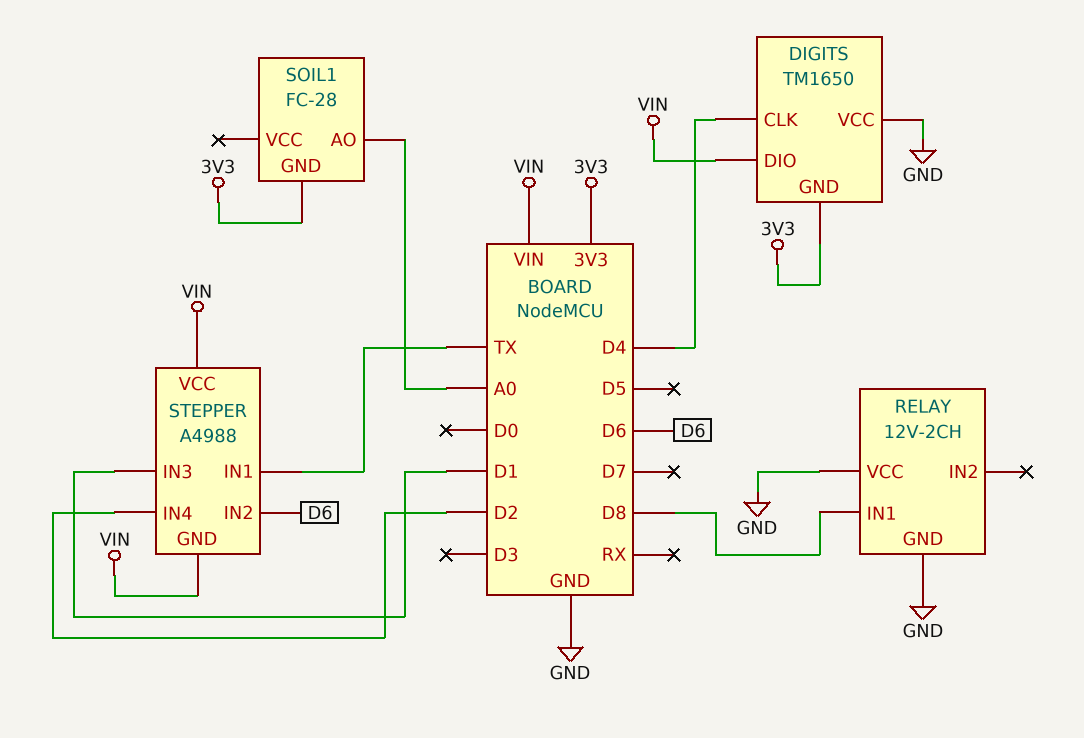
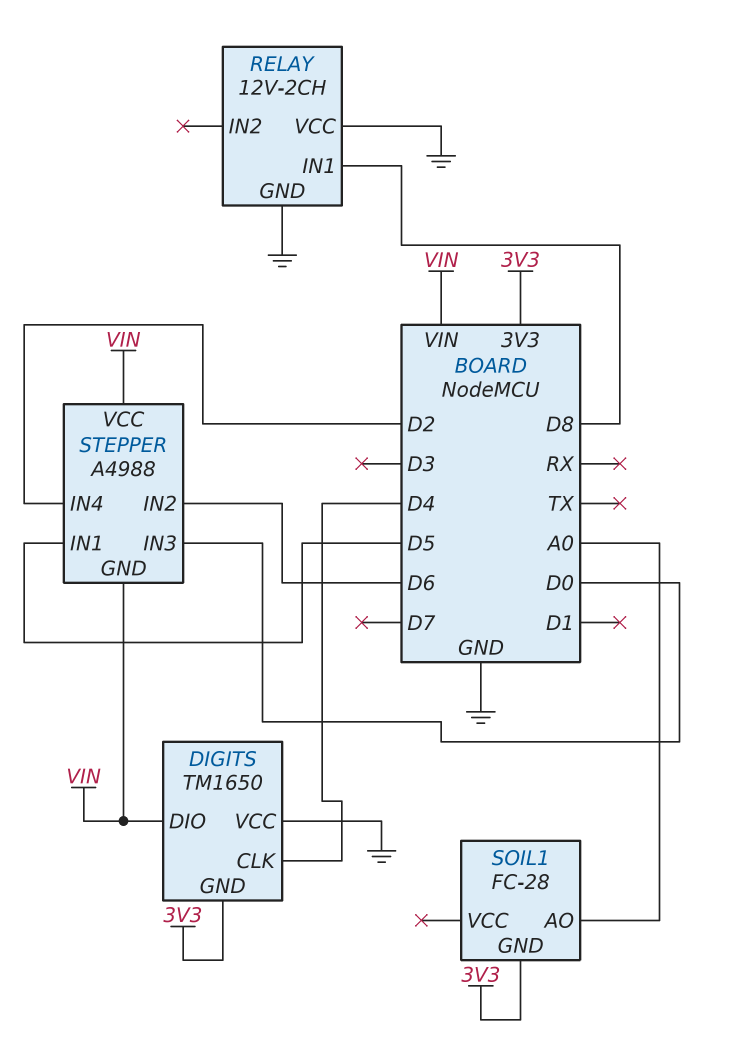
STEPPER pin IN1: TX -> D5
STEPPER pin IN3: D1 -> D0

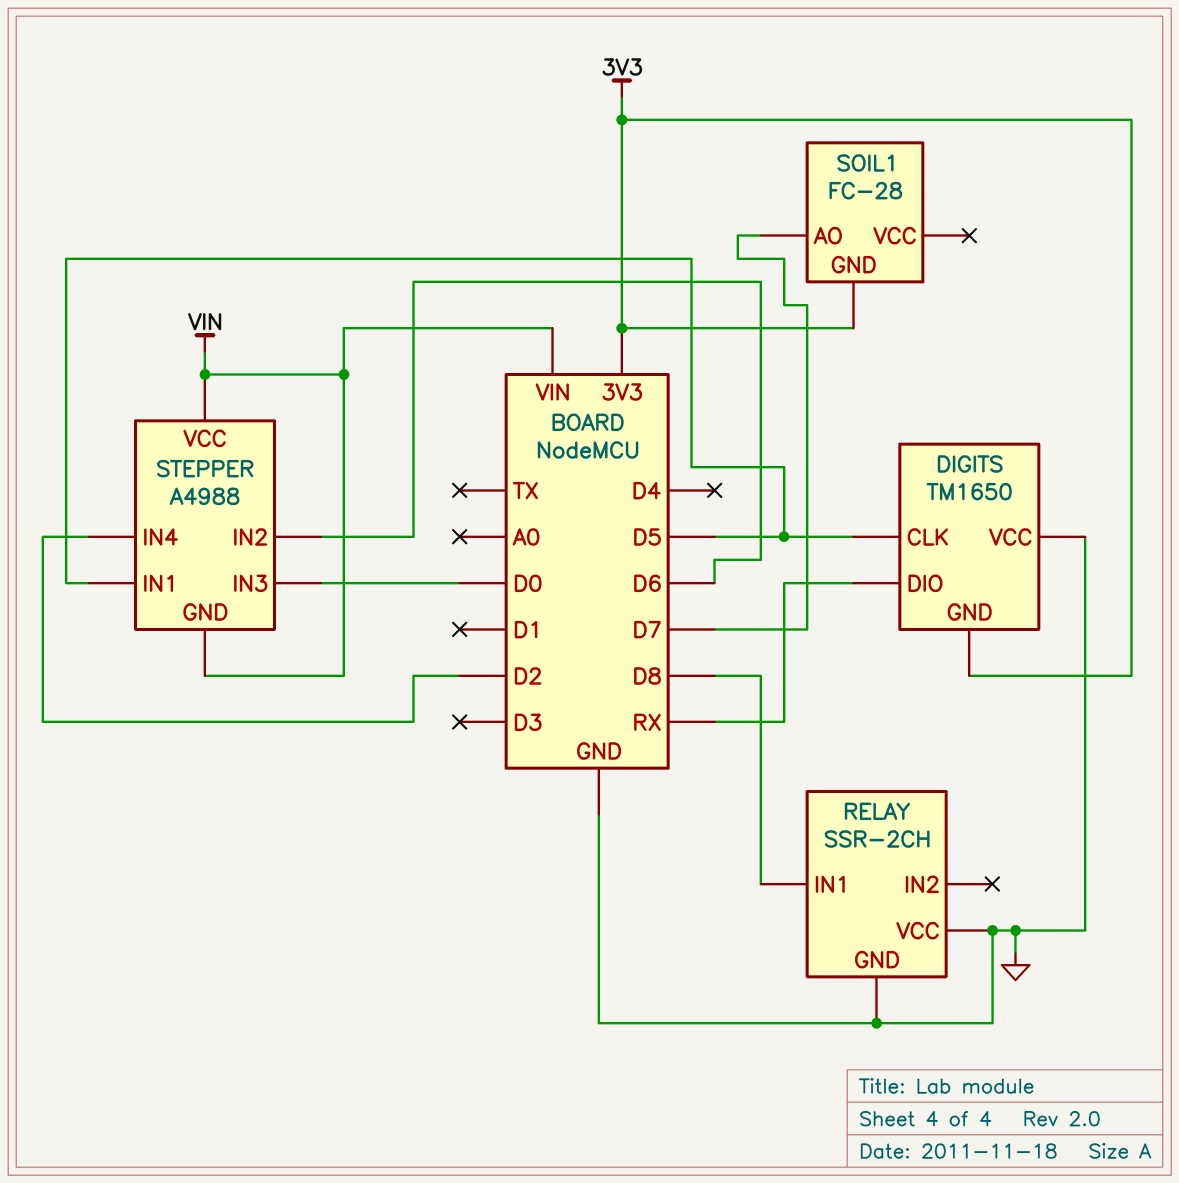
DIGITS pin CLK: D4 -> D5
DIGITS pin DIO: VIN -> RX
RELAY: 12V-2CH -> SSR-2CH
SOIL1 pin AO: A0 -> D7

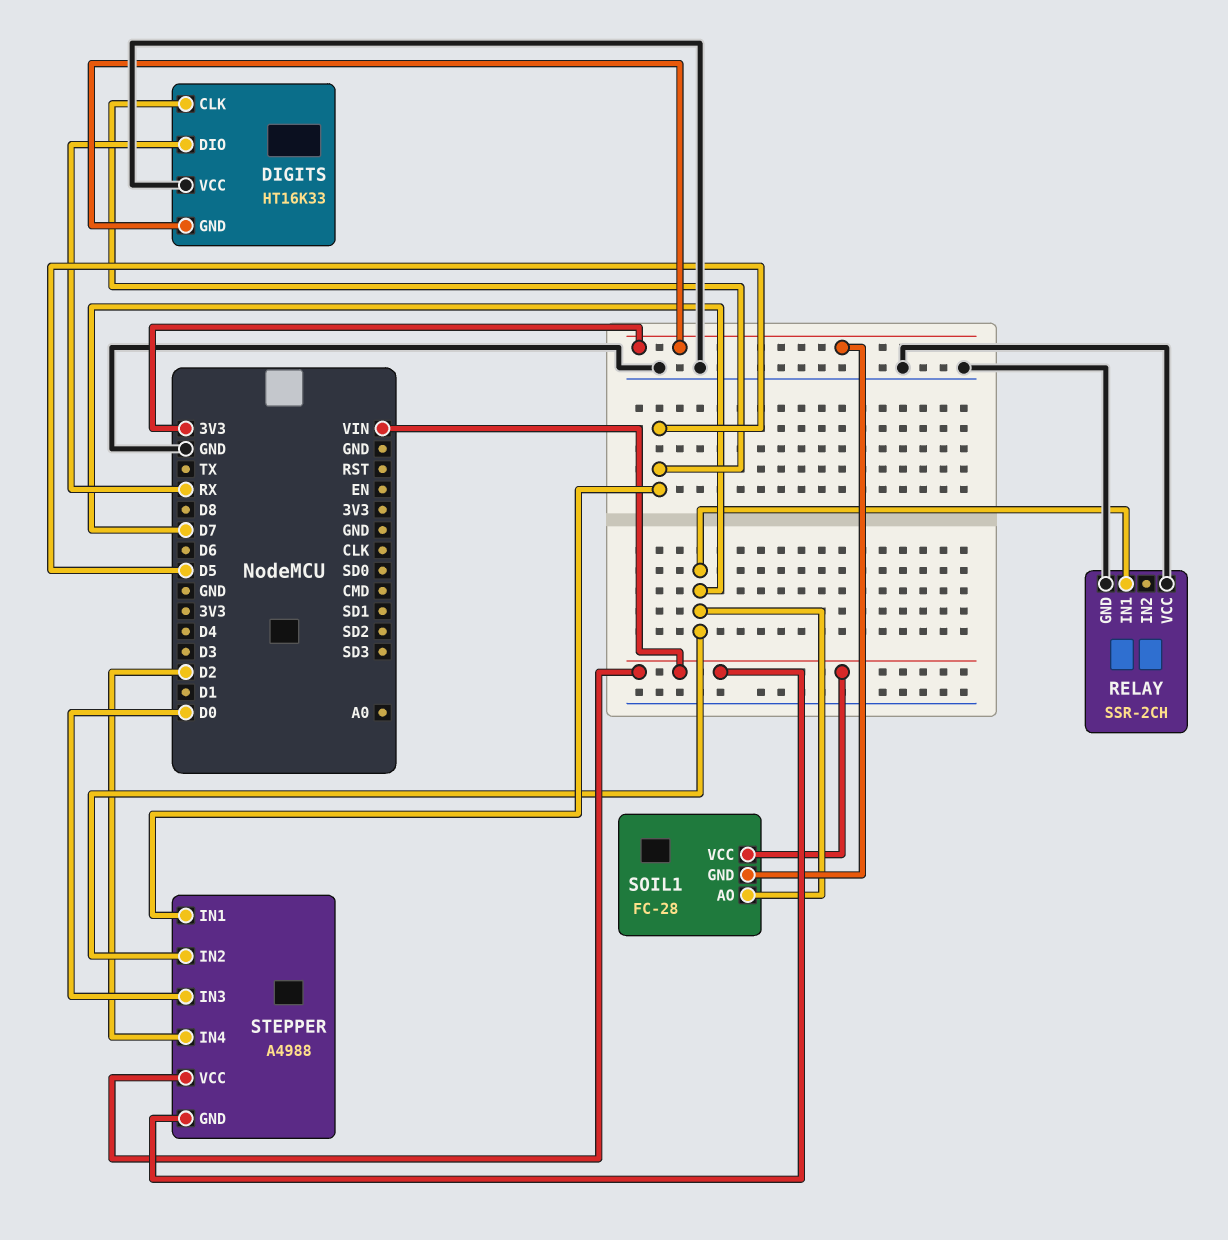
DIGITS: TM1650 -> HT16K33
RELAY pin IN1: D8 -> D7
SOIL1 pin VCC: none -> VIN
STEPPER pin IN2: D6 -> D7

